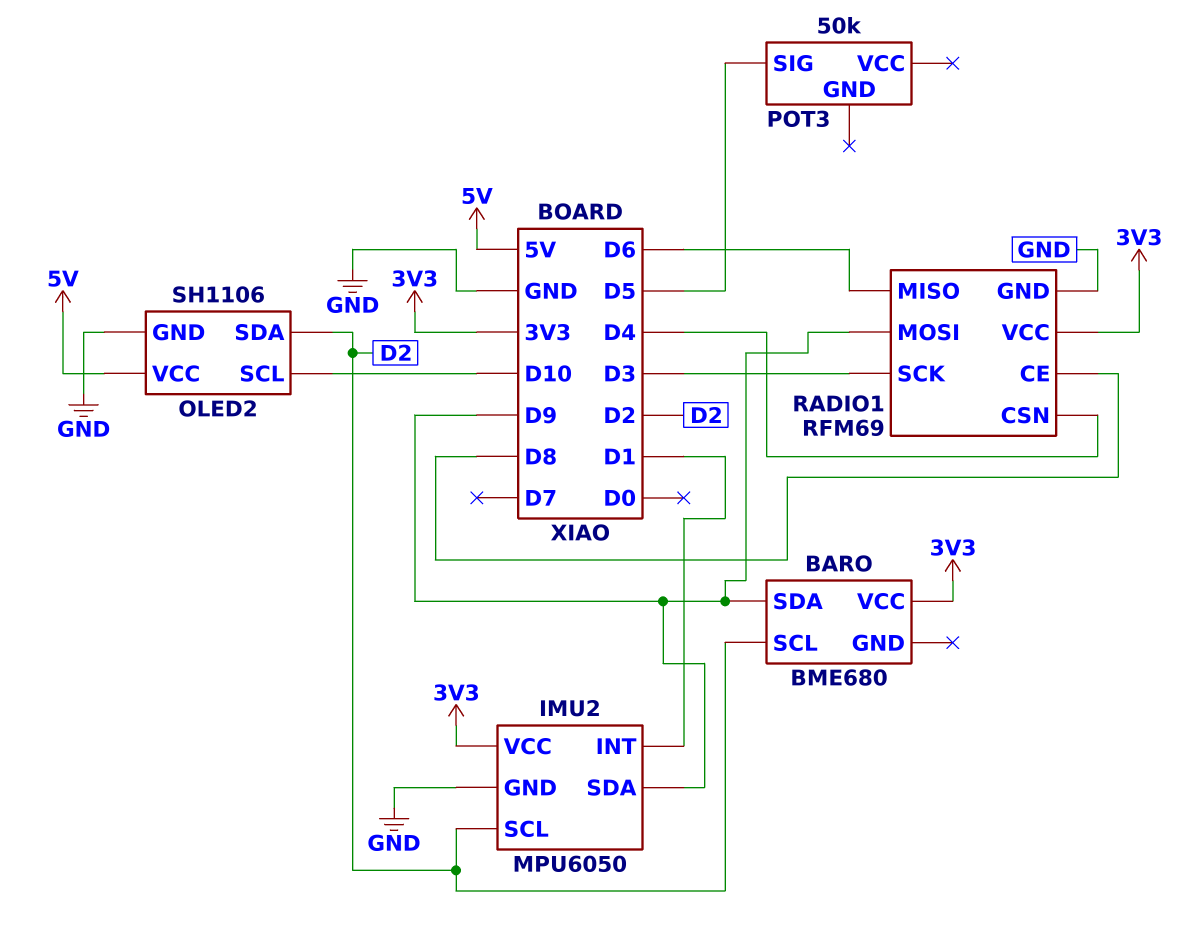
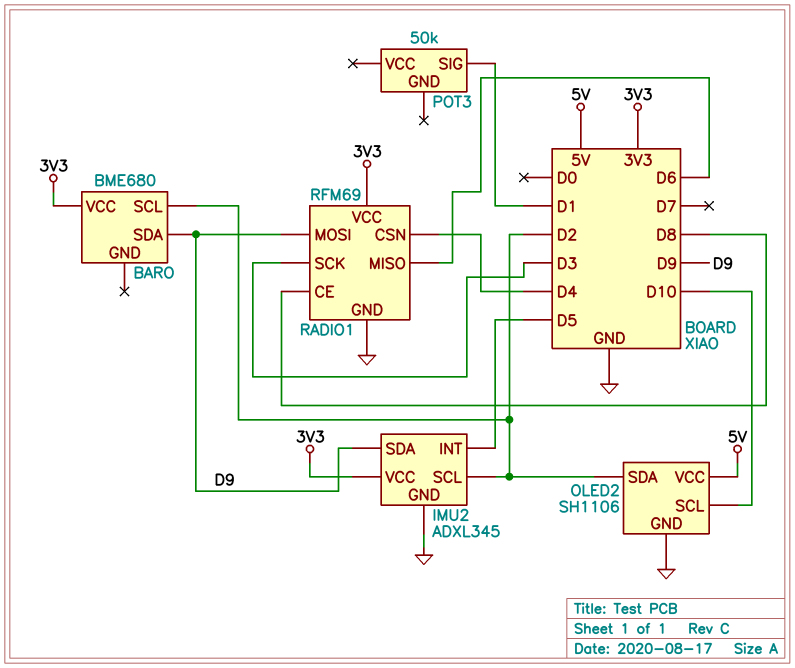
IMU2: MPU6050 -> ADXL345
IMU2 pin INT: D1 -> D5
POT3 pin SIG: D5 -> D1

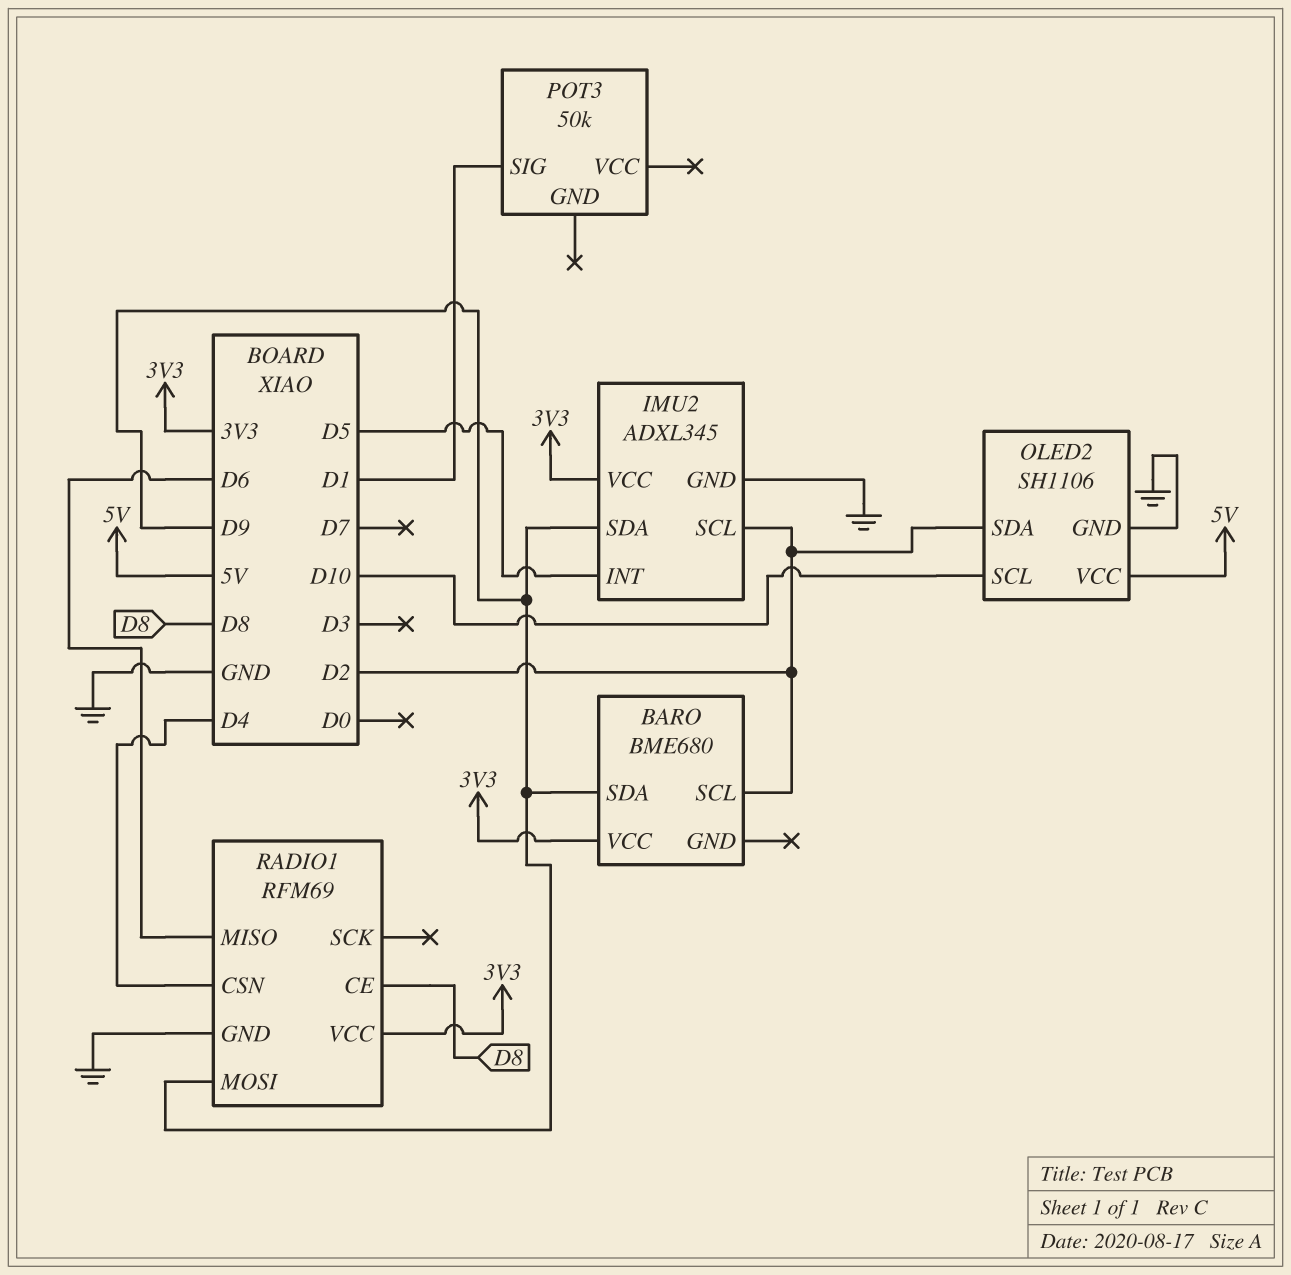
RADIO1 pin SCK: D3 -> none

